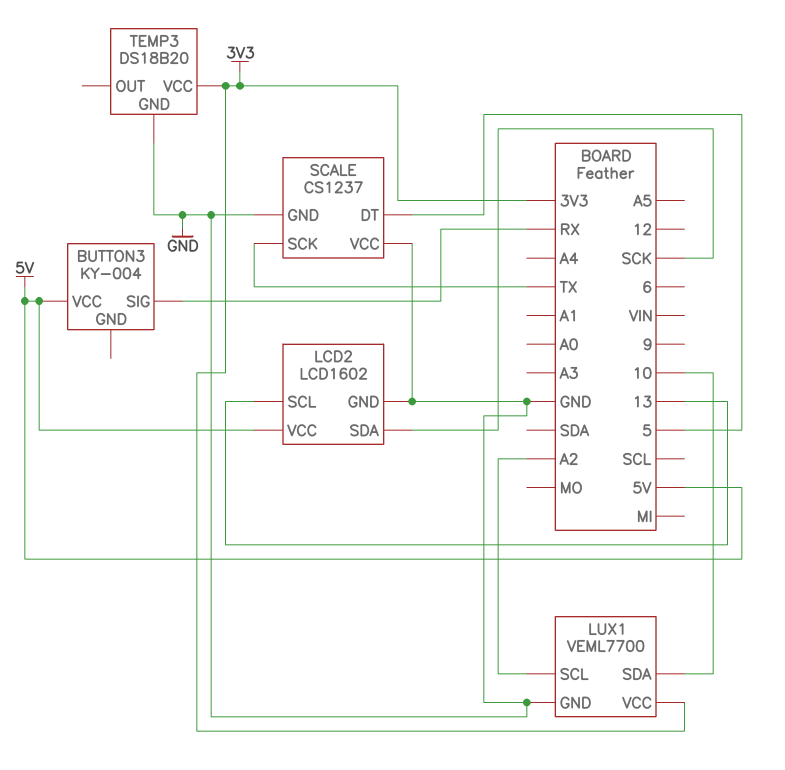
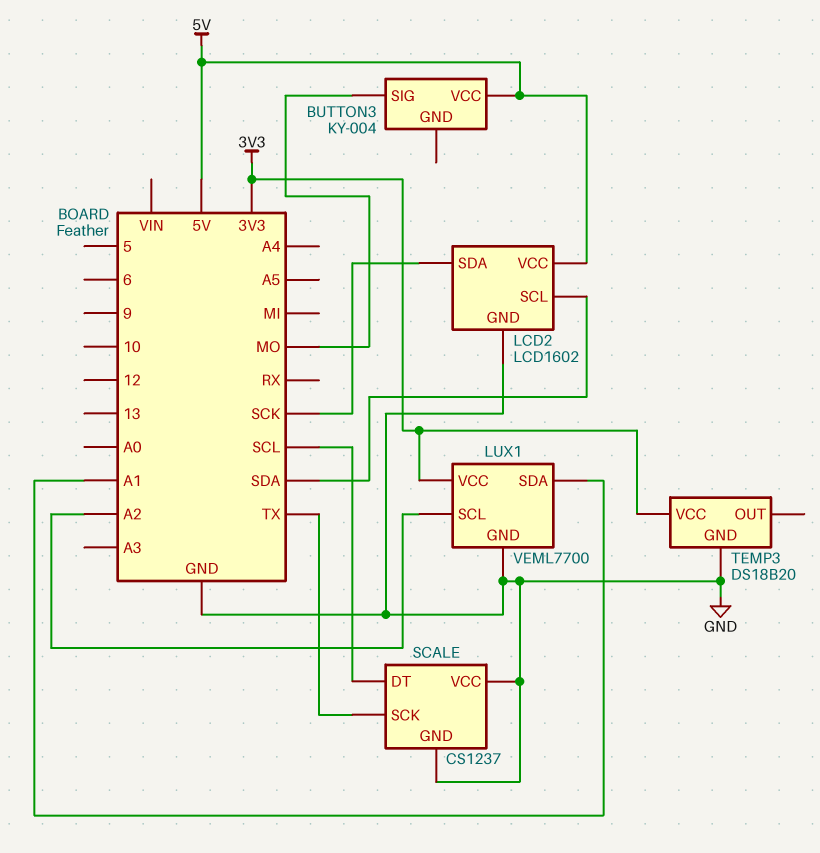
BUTTON3 pin SIG: RX -> MO
LCD2 pin SCL: 13 -> SDA
LUX1 pin SDA: 10 -> A1
SCALE pin DT: 5 -> SCL

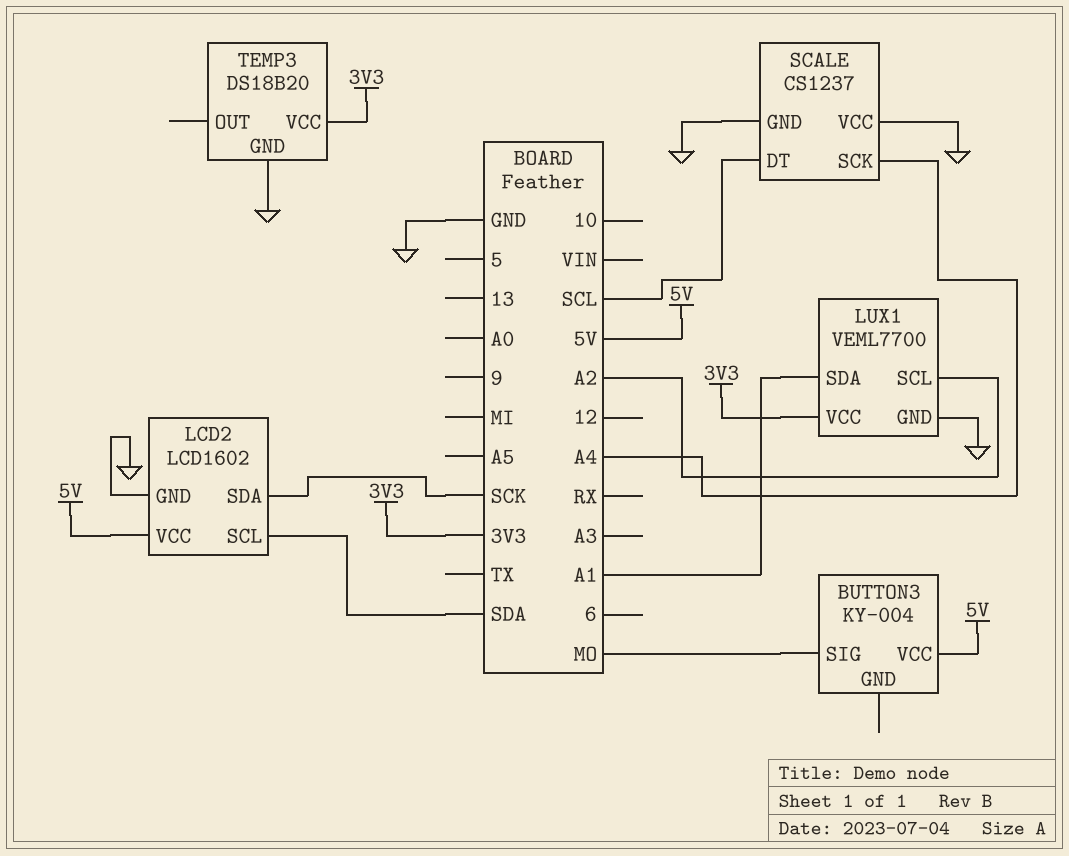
SCALE pin SCK: TX -> A4

